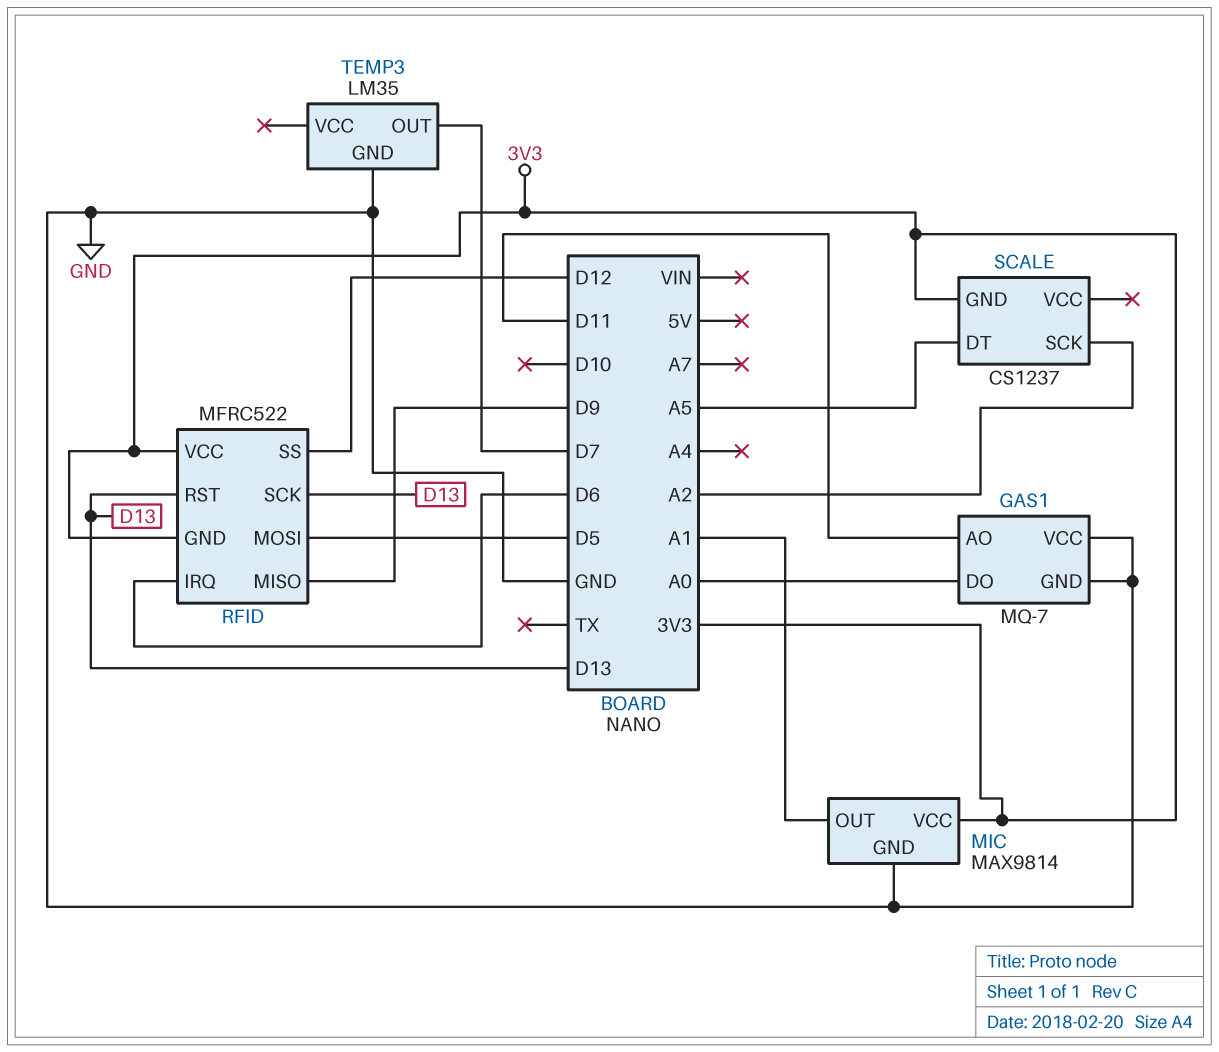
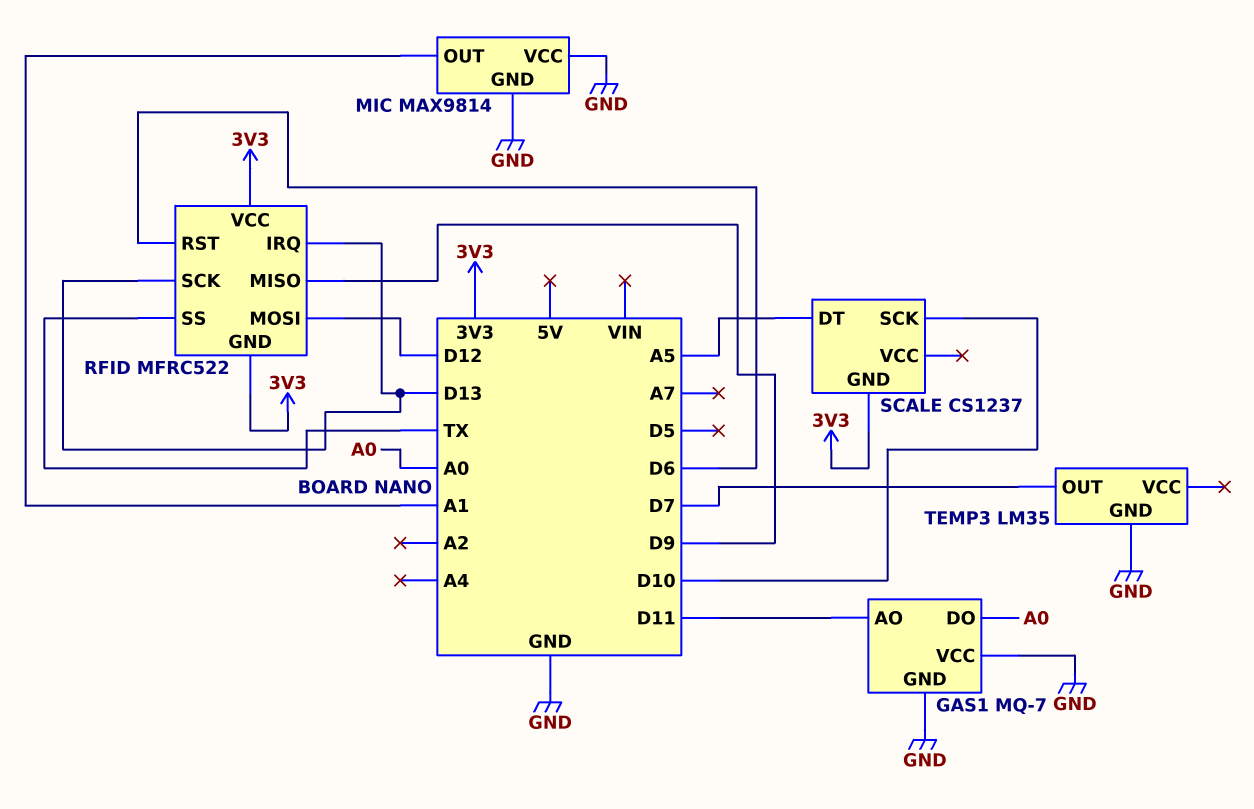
MIC pin VCC: 3V3 -> GND
RFID pin IRQ: D6 -> D13
RFID pin MOSI: D5 -> D12
RFID pin RST: D13 -> D6
RFID pin SS: D12 -> TX
SCALE pin SCK: A2 -> D10

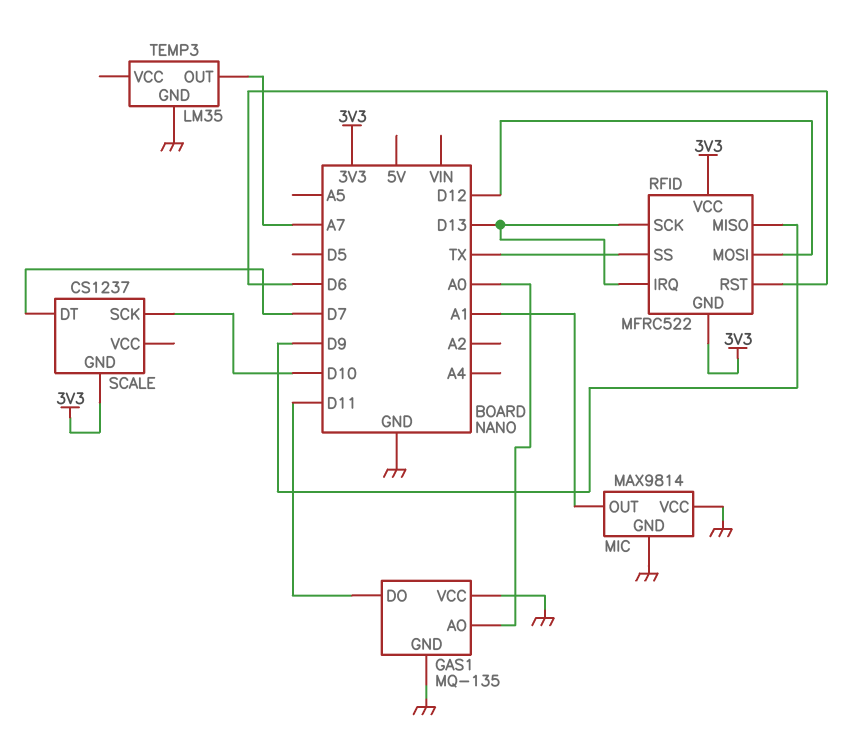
GAS1: MQ-7 -> MQ-135
GAS1 pin AO: D11 -> A0
GAS1 pin DO: A0 -> D11
SCALE pin DT: A5 -> D7
TEMP3 pin OUT: D7 -> A7

